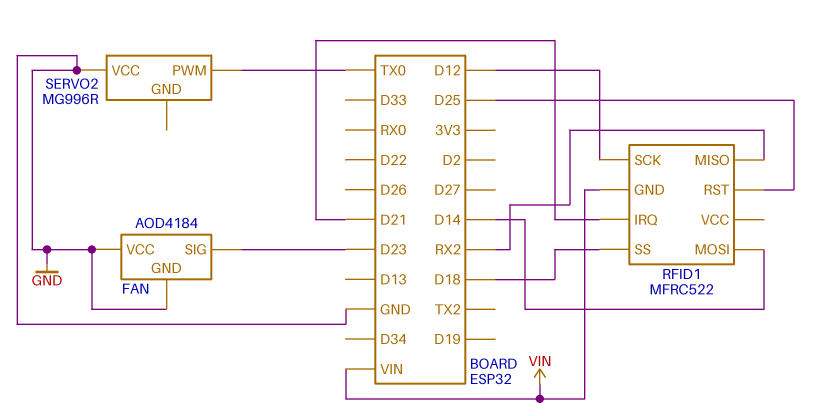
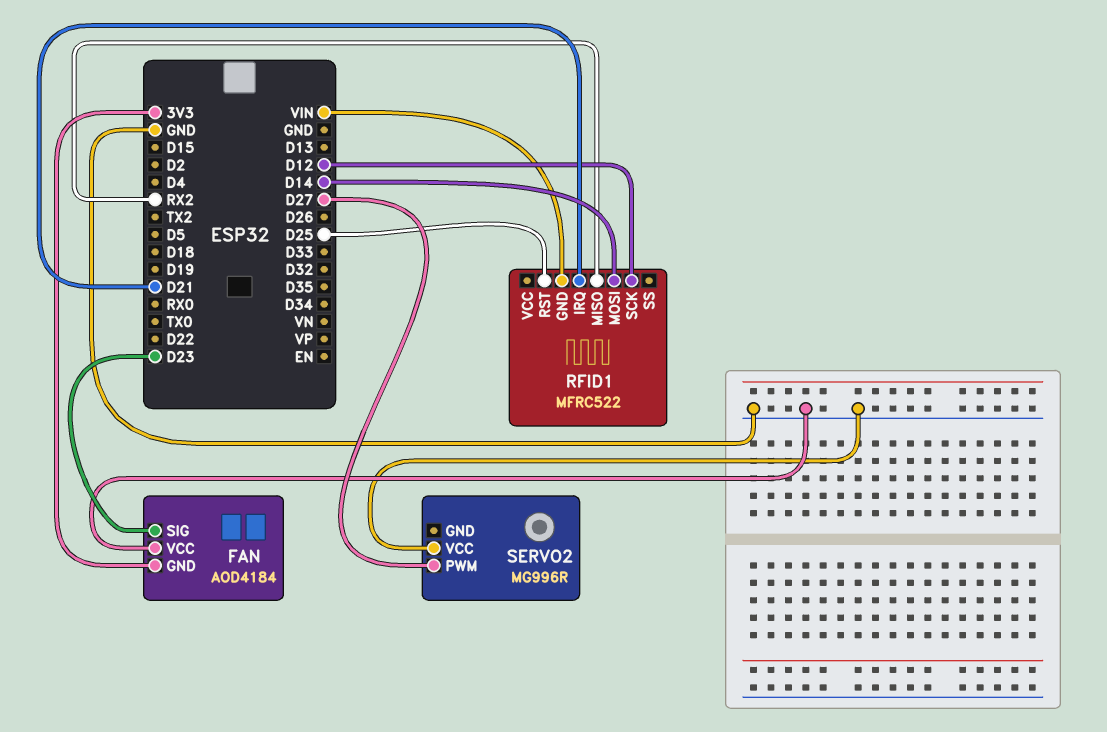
FAN pin GND: GND -> 3V3
RFID1 pin SS: D18 -> none
SERVO2 pin PWM: TX0 -> D27

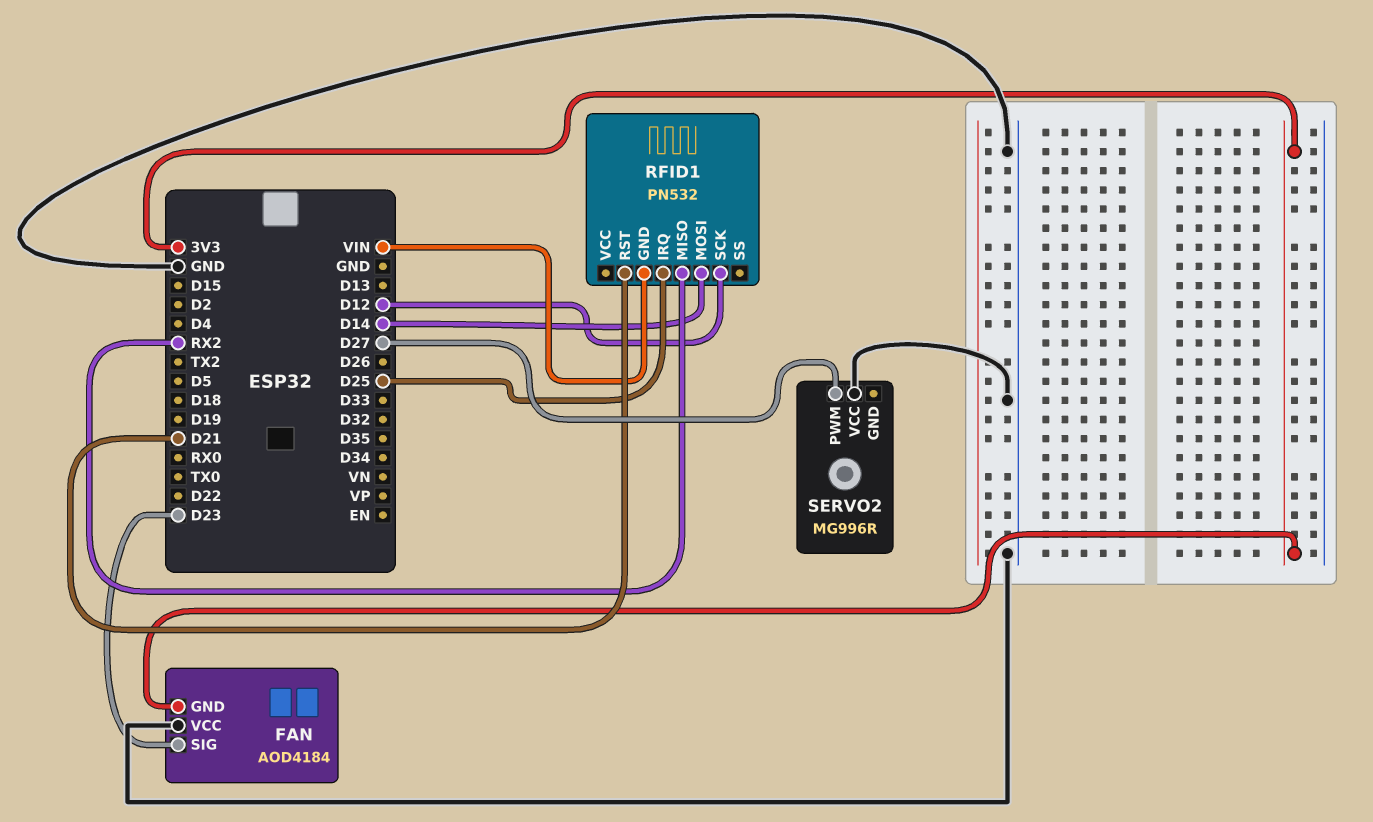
RFID1: MFRC522 -> PN532
RFID1 pin IRQ: D21 -> D25
RFID1 pin RST: D25 -> D21

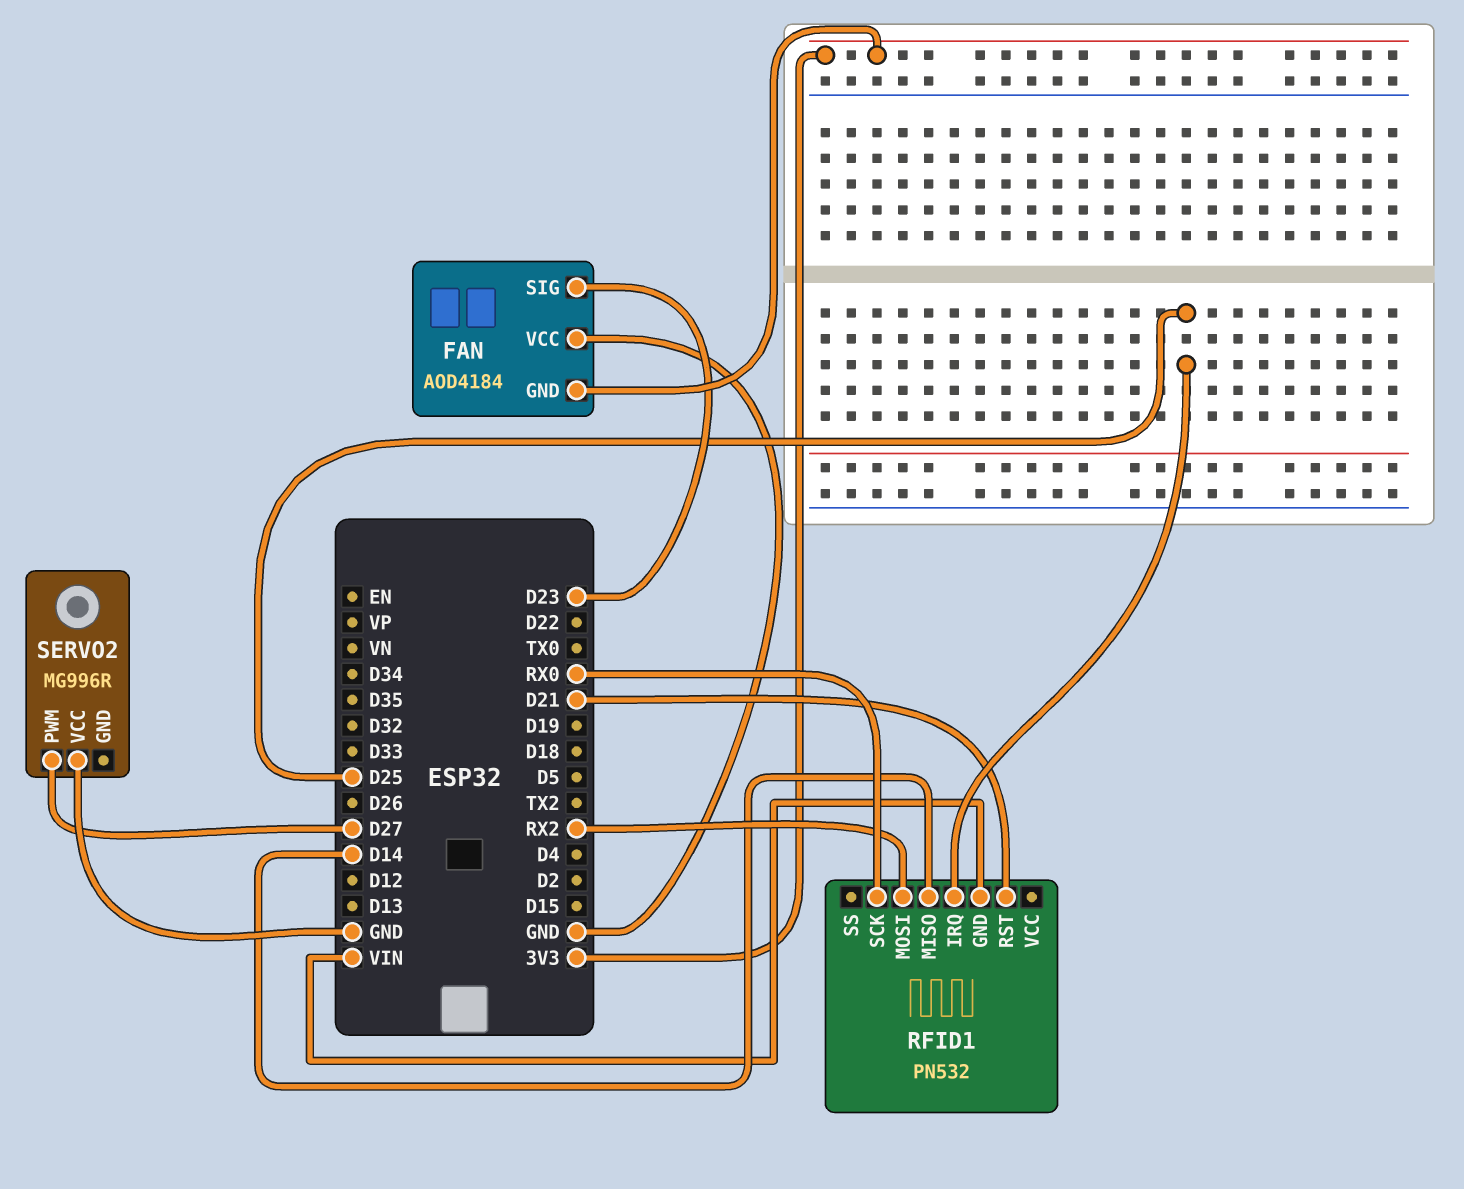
RFID1 pin MISO: RX2 -> D14
RFID1 pin MOSI: D14 -> RX2
RFID1 pin SCK: D12 -> RX0

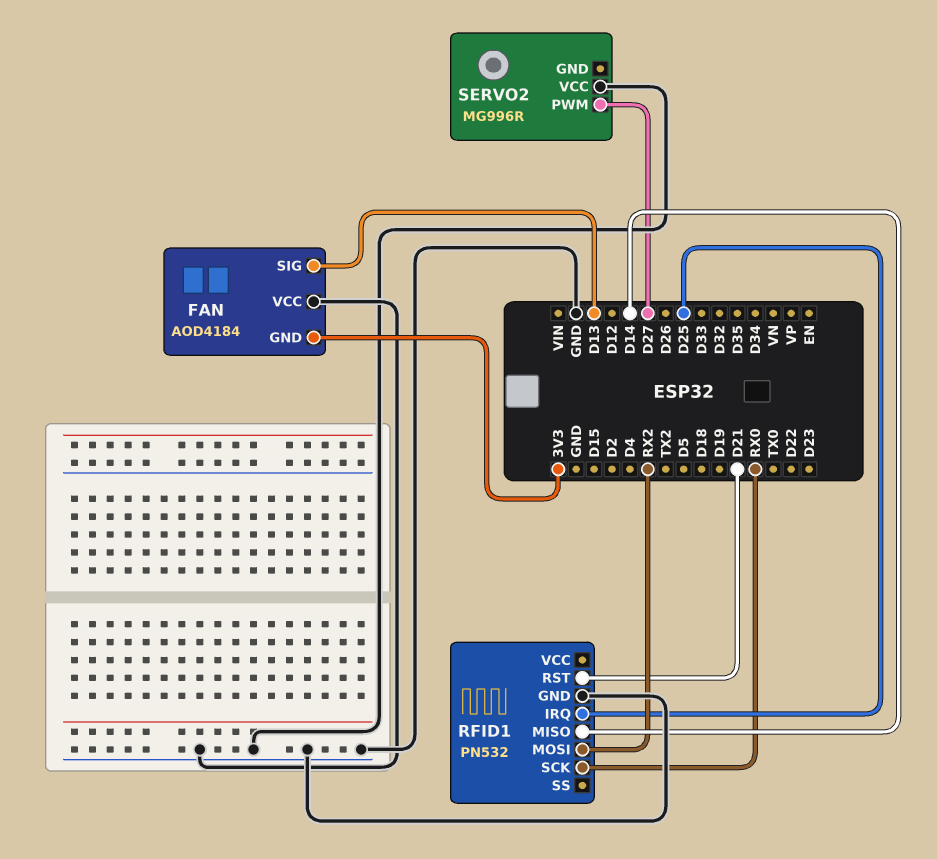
FAN pin SIG: D23 -> D13
RFID1 pin GND: VIN -> GND

